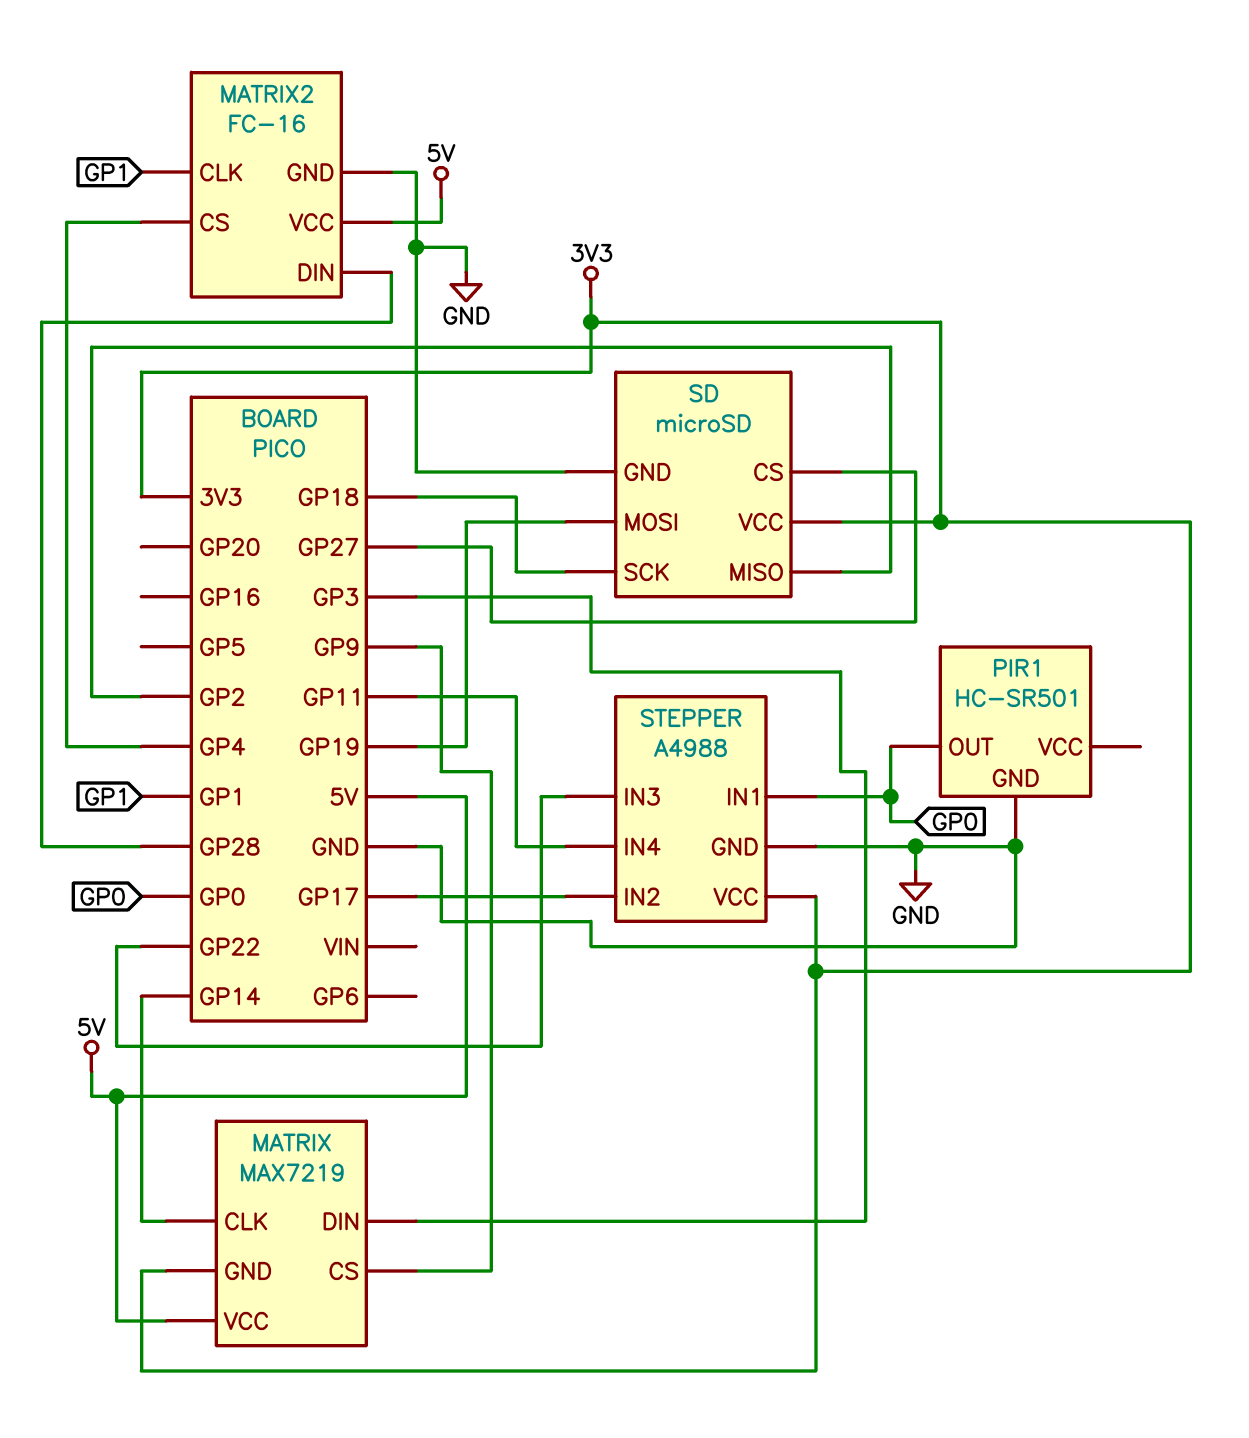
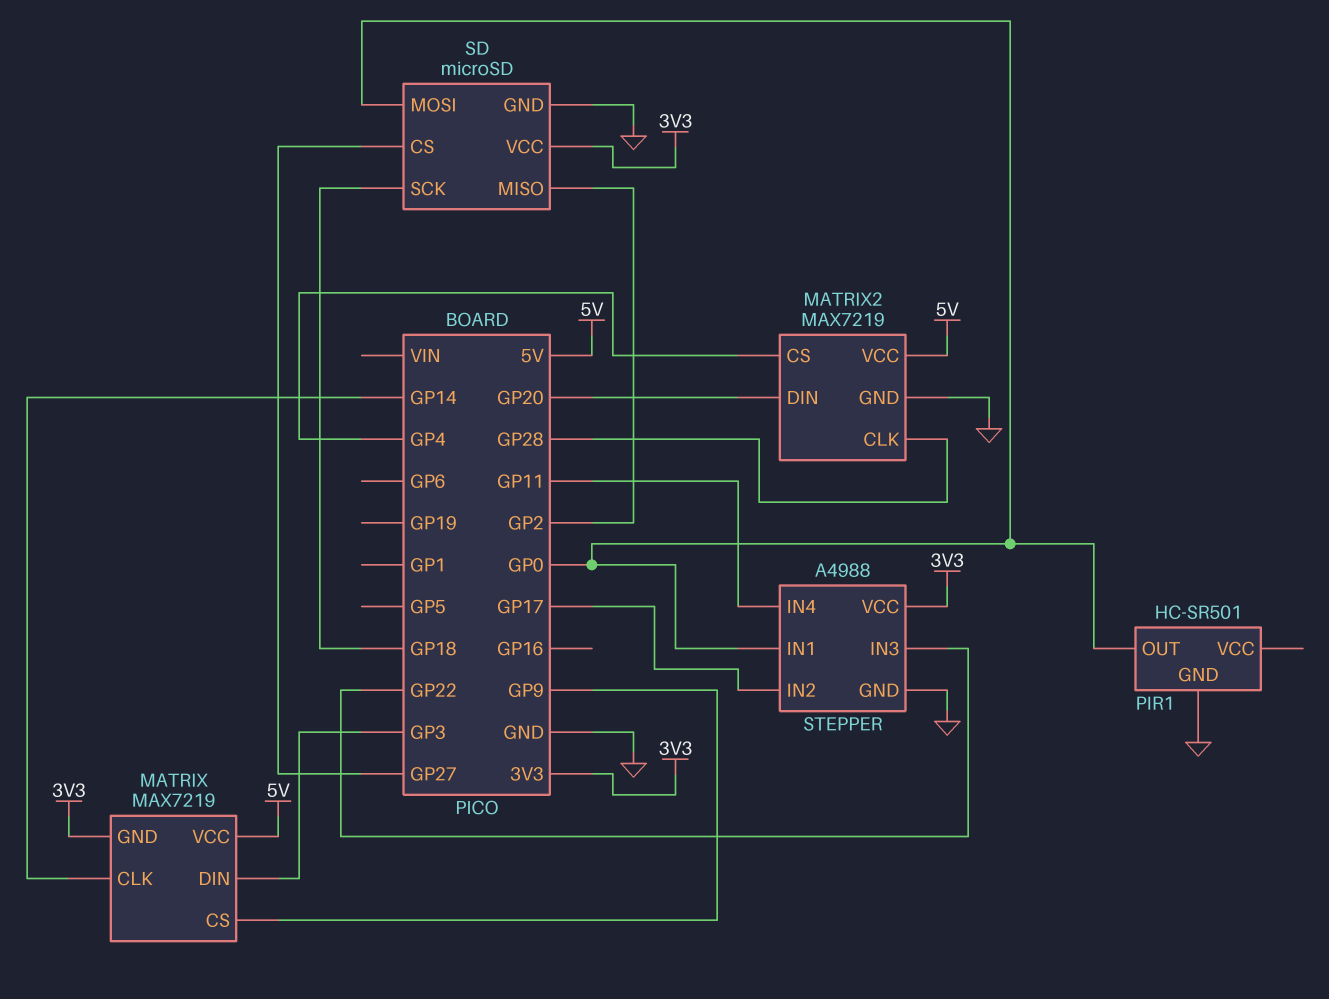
MATRIX2: FC-16 -> MAX7219
MATRIX2 pin CLK: GP1 -> GP28
MATRIX2 pin DIN: GP28 -> GP20
SD pin MOSI: GP19 -> GP0

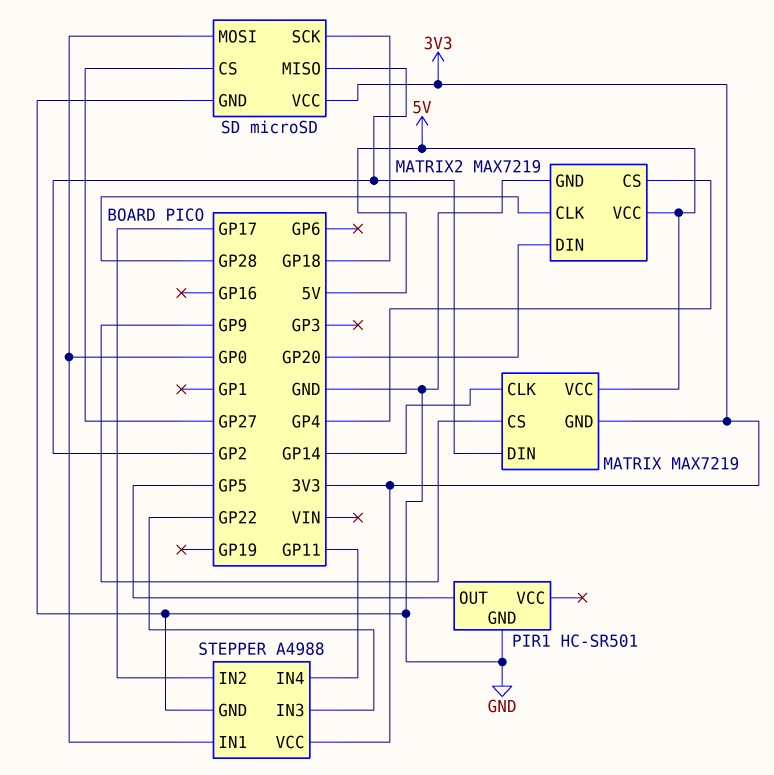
MATRIX pin DIN: GP3 -> GP2
PIR1 pin OUT: GP0 -> GP5

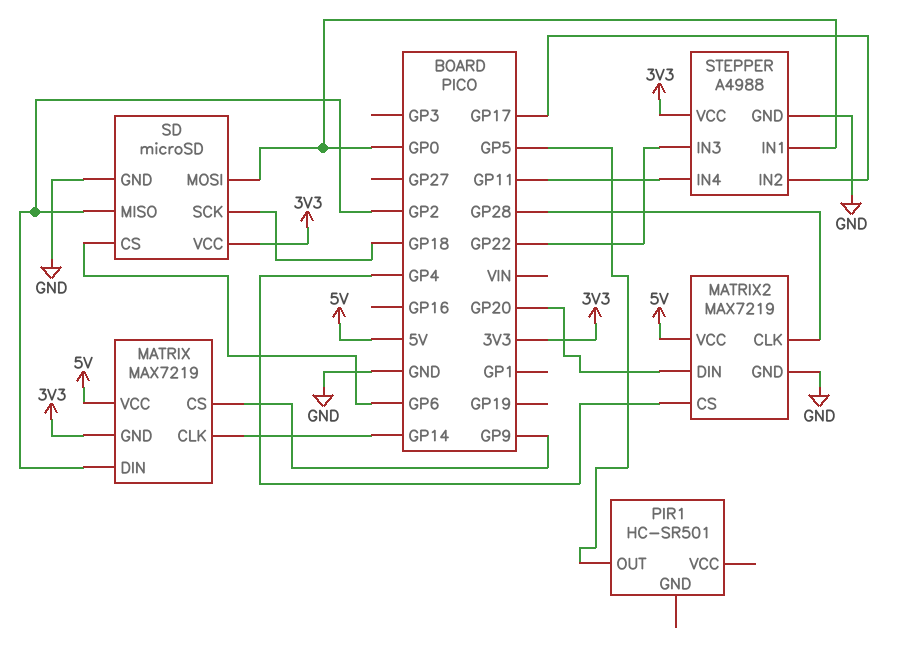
PIR1 pin GND: GND -> none
SD pin CS: GP27 -> GP6

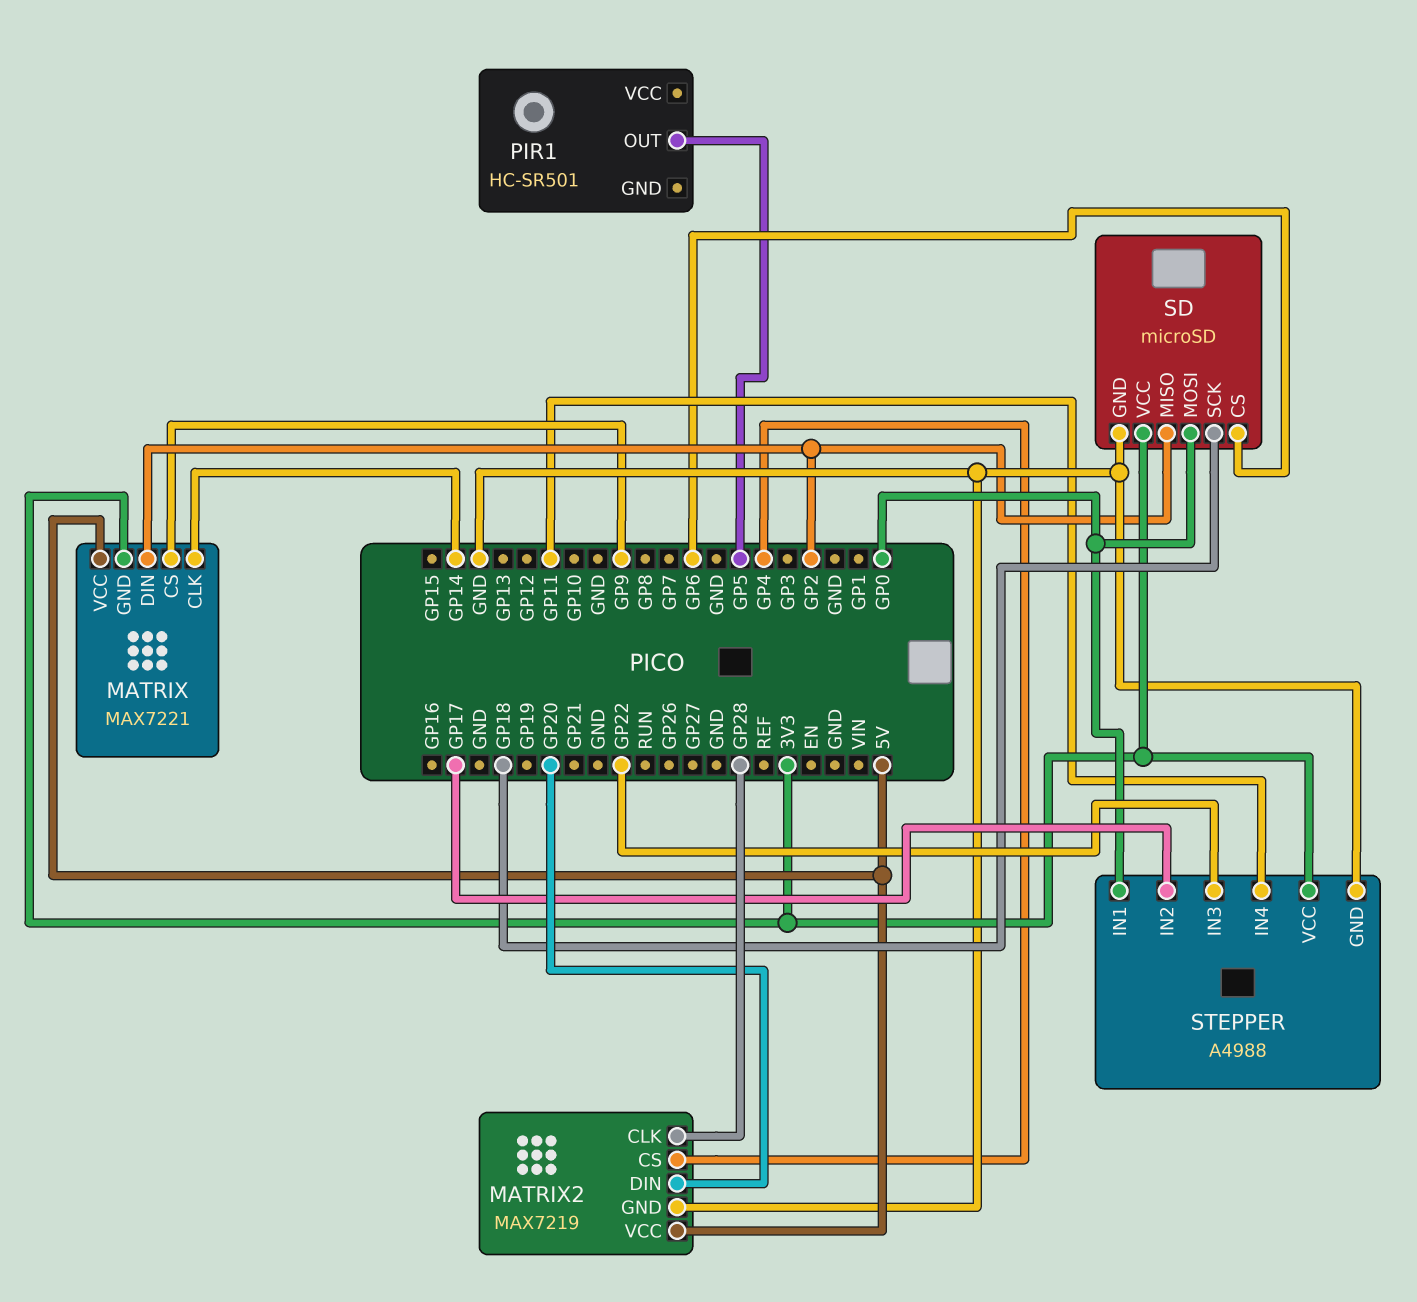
MATRIX: MAX7219 -> MAX7221

